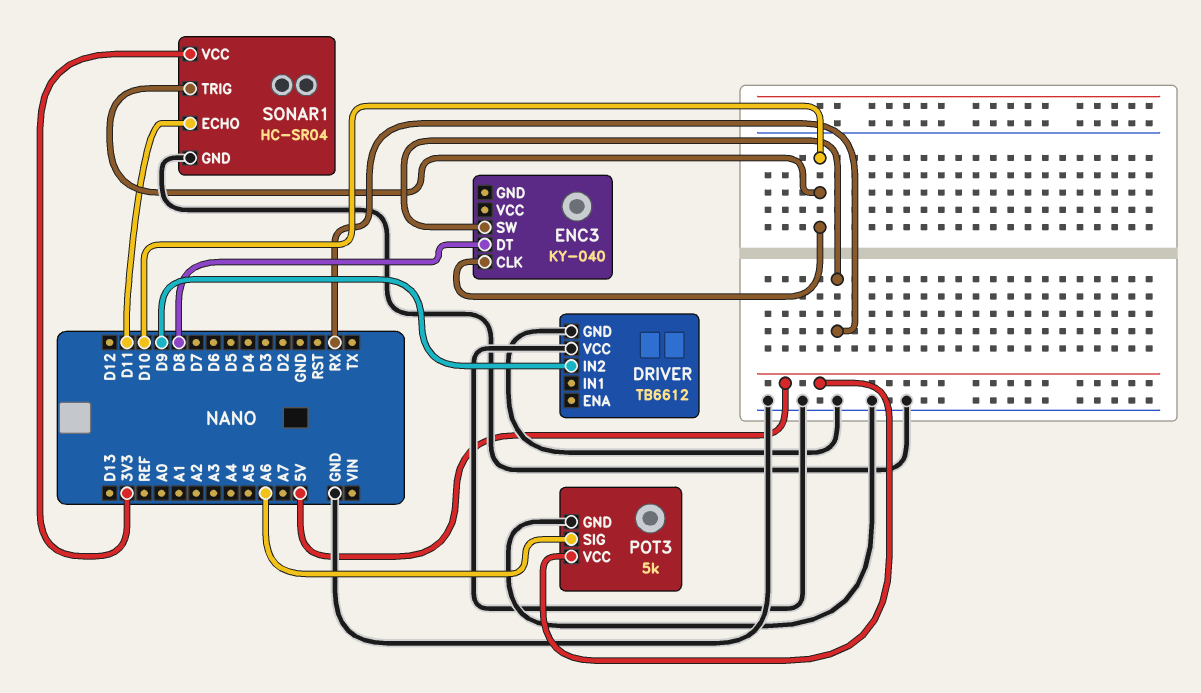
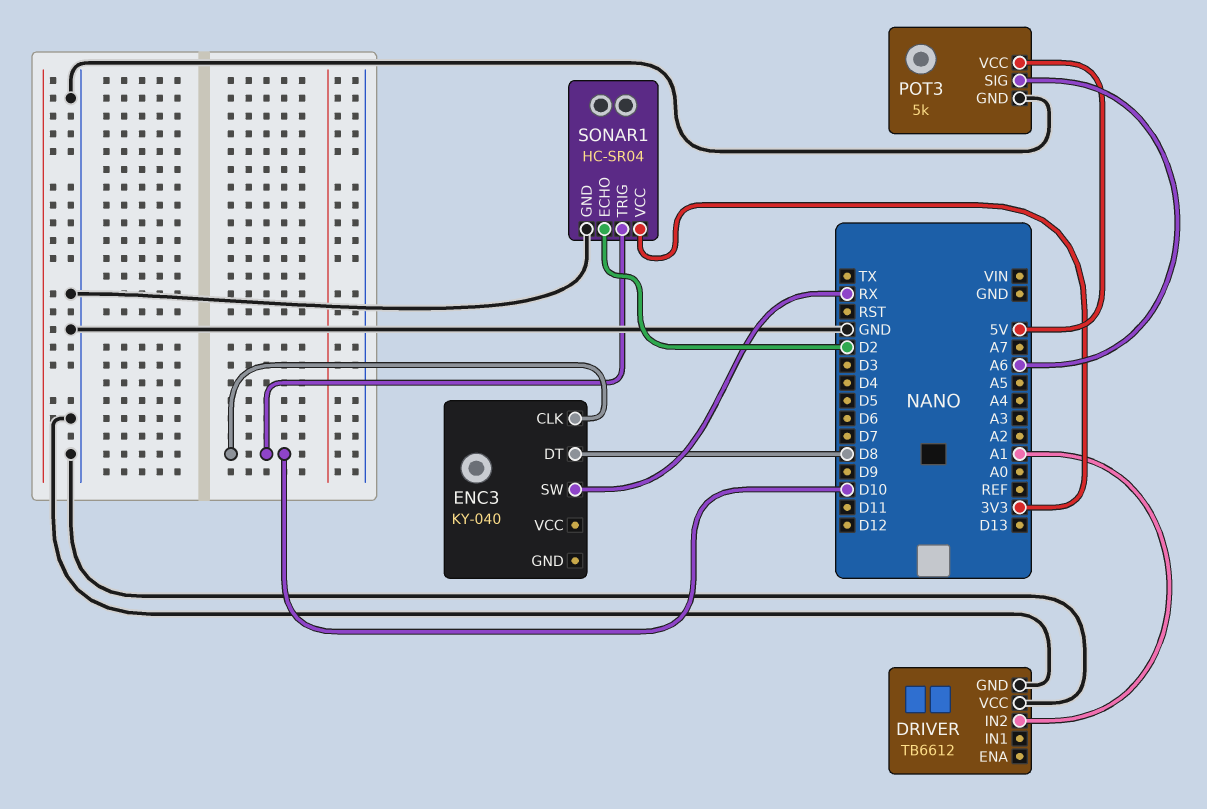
DRIVER pin IN2: D9 -> A1
SONAR1 pin ECHO: D11 -> D2

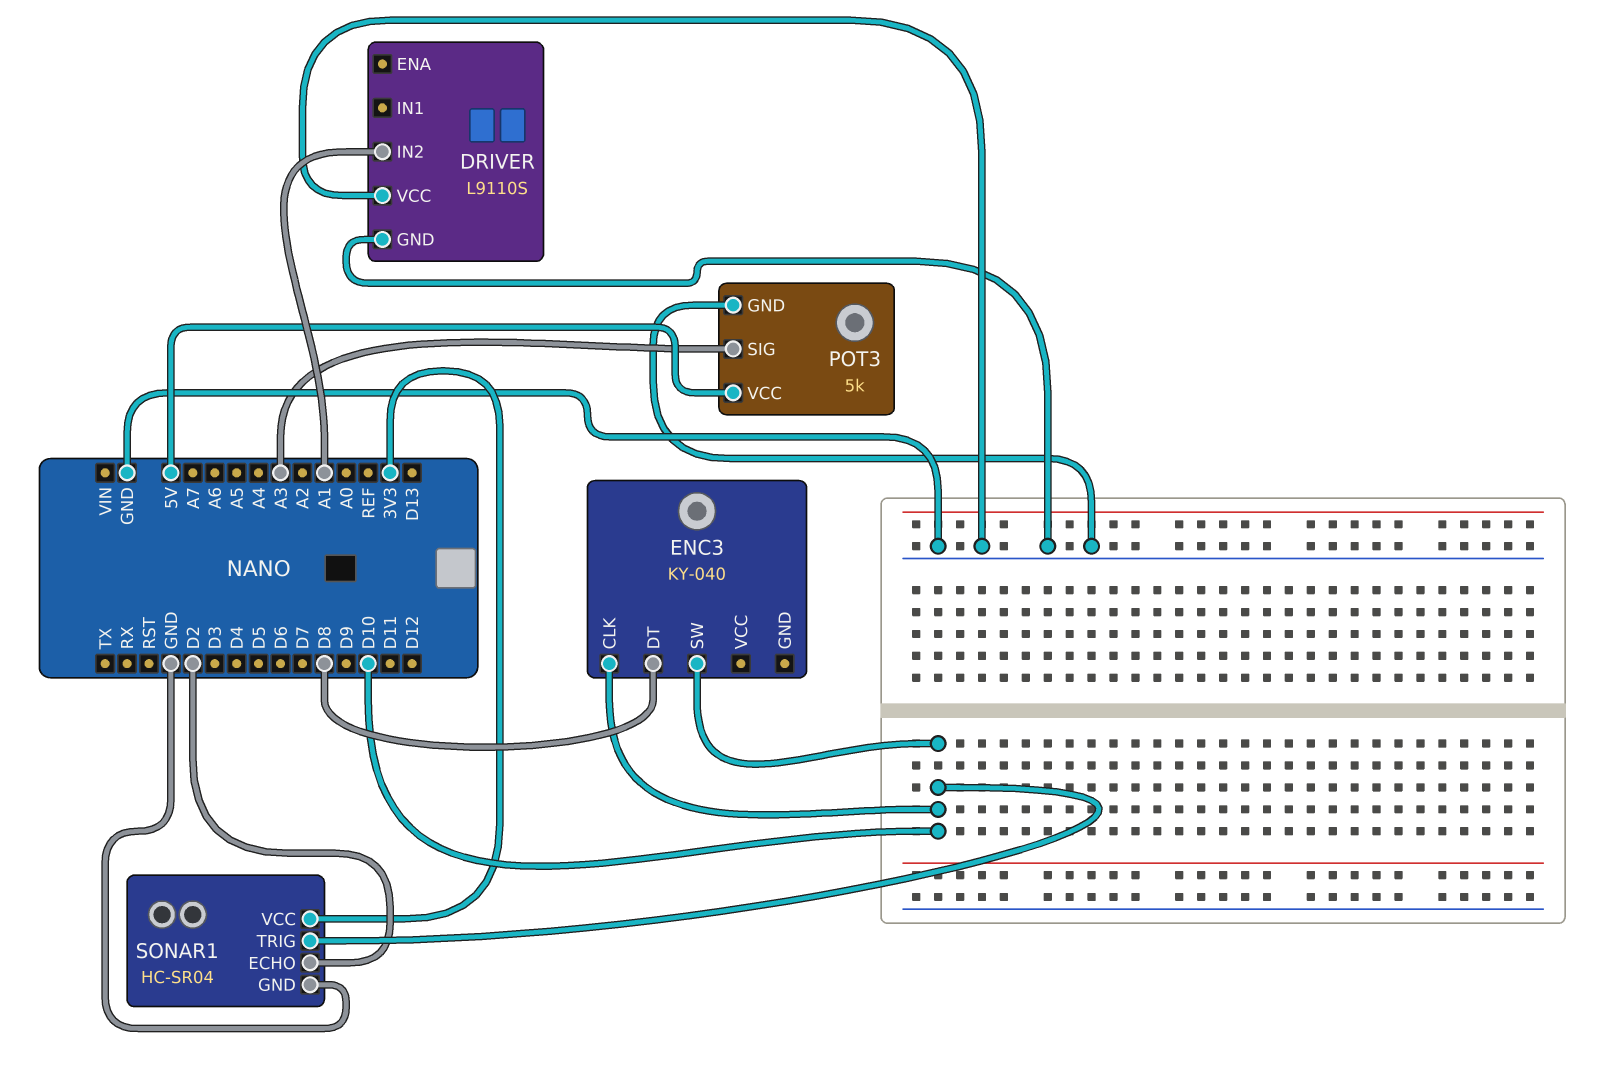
DRIVER: TB6612 -> L9110S
ENC3 pin SW: RX -> D10
POT3 pin SIG: A6 -> A3

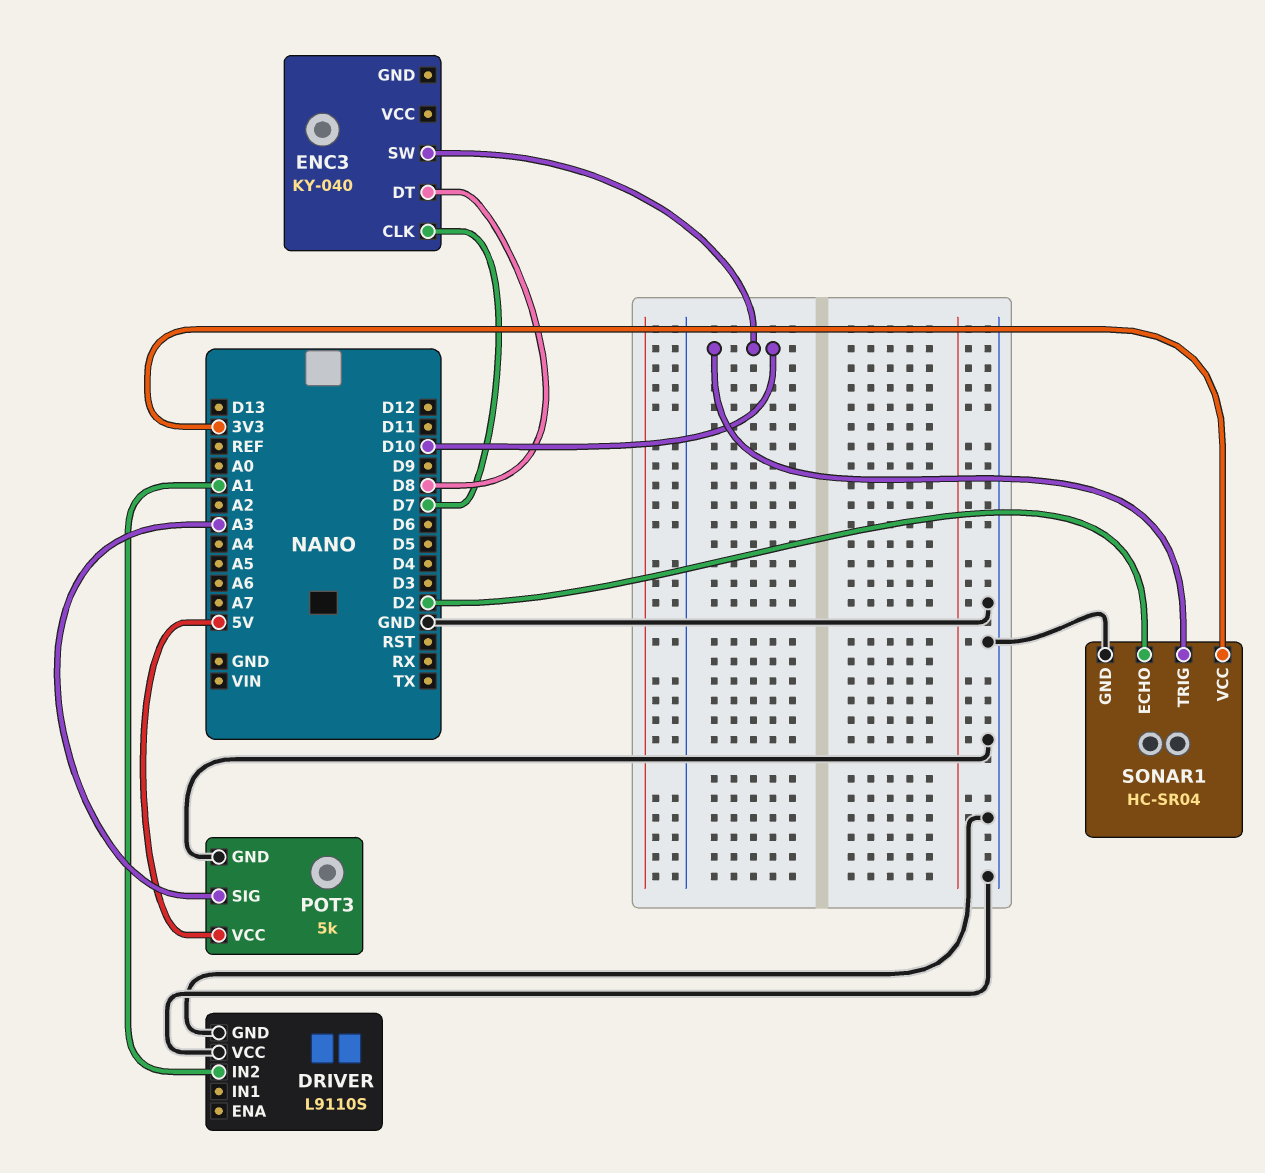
ENC3 pin CLK: D10 -> D7

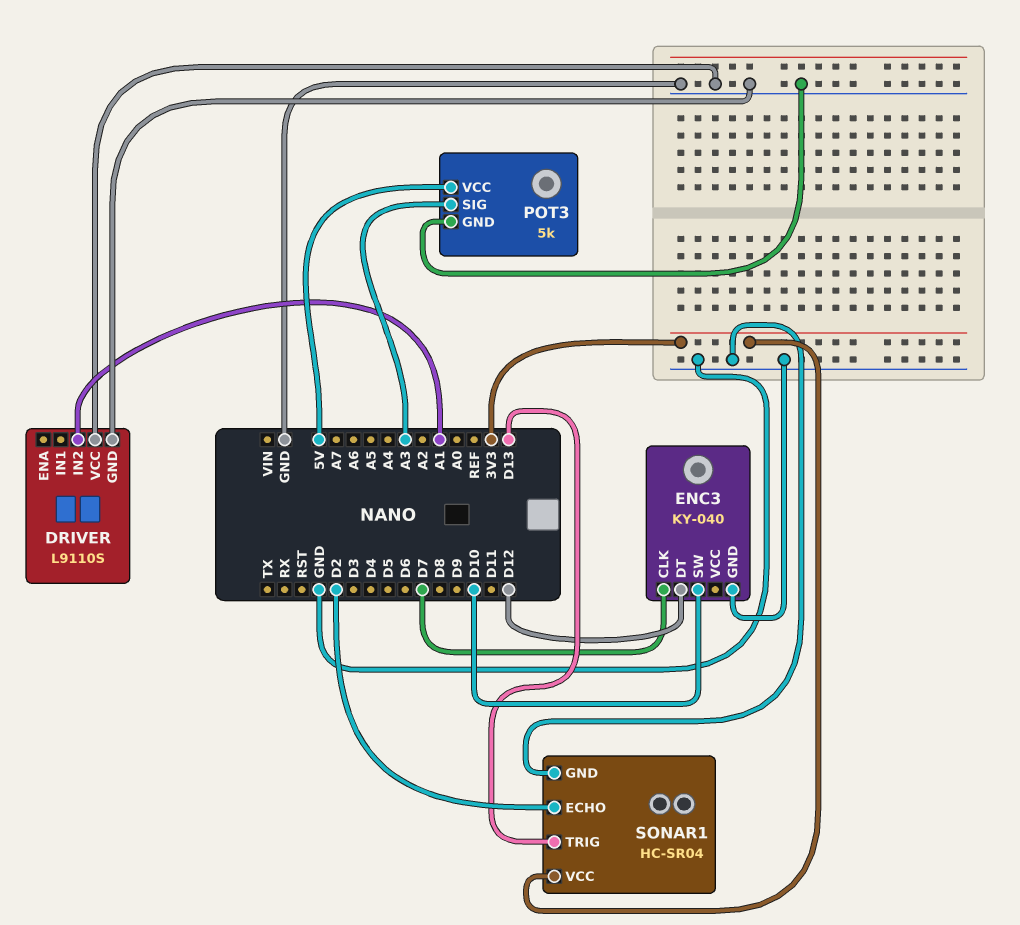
ENC3 pin DT: D8 -> D12
ENC3 pin GND: none -> GND
SONAR1 pin TRIG: D10 -> D13

